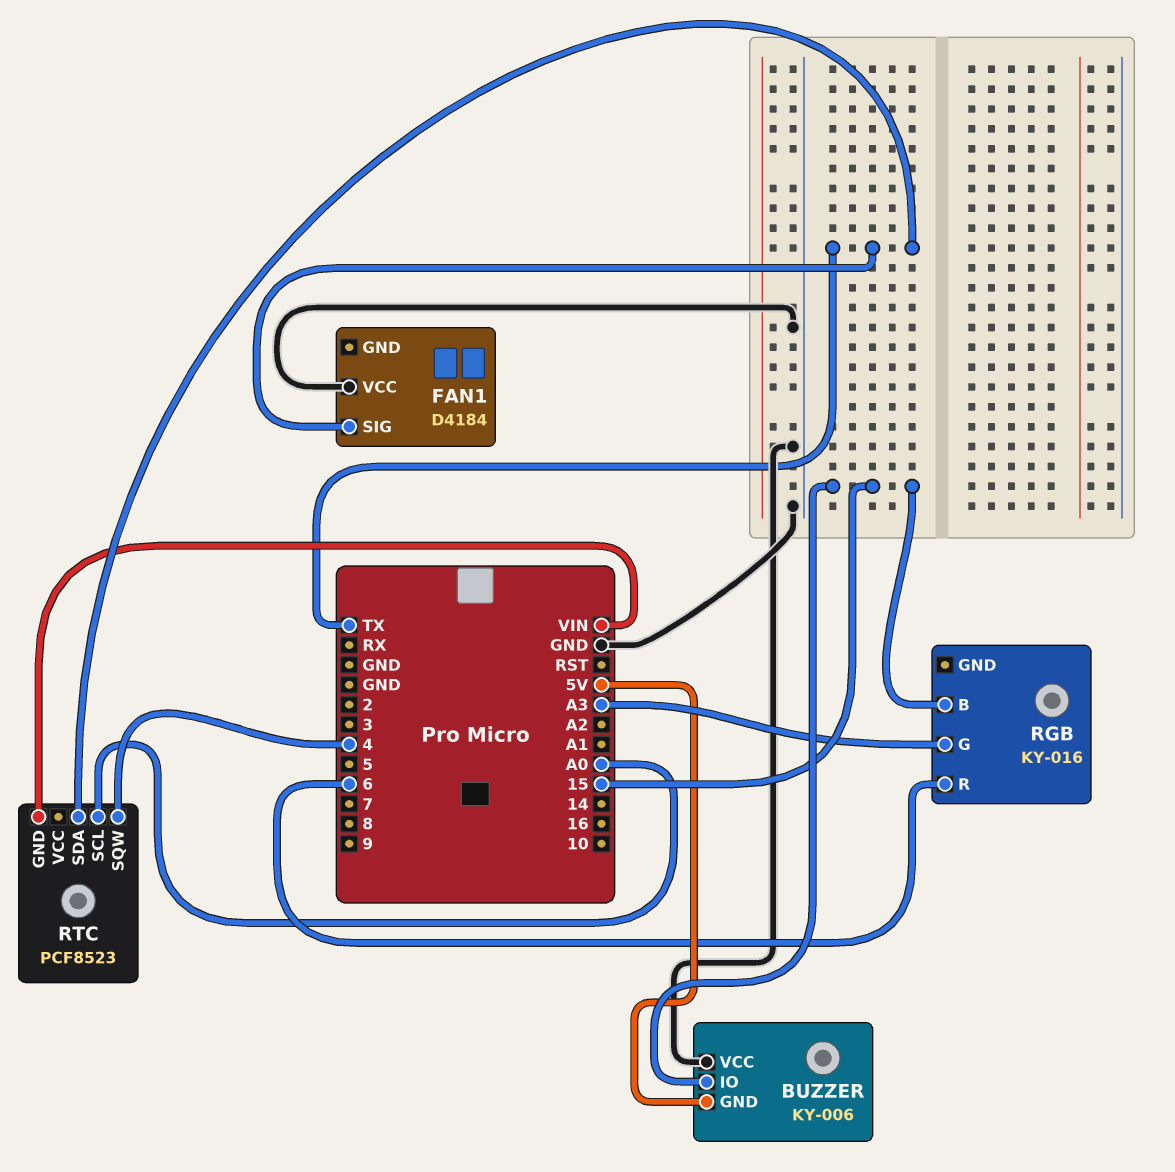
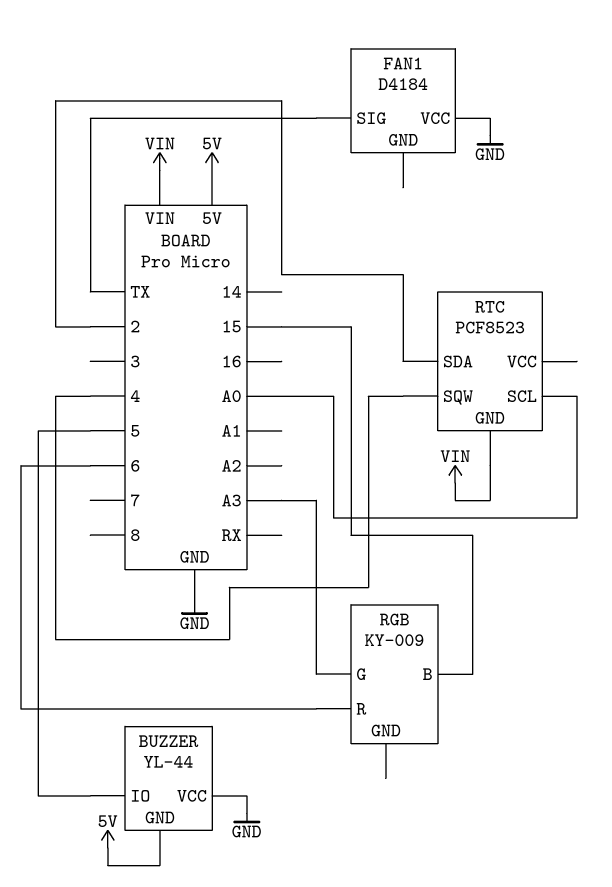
BUZZER: KY-006 -> YL-44
BUZZER pin IO: 15 -> 5
RGB: KY-016 -> KY-009
RTC pin SDA: TX -> 2

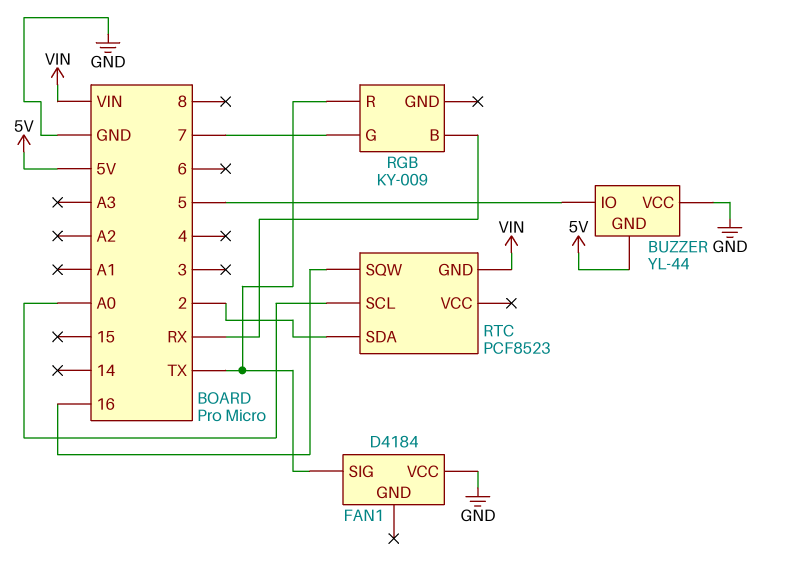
RGB pin B: 15 -> RX
RGB pin G: A3 -> 7
RGB pin R: 6 -> TX
RTC pin SQW: 4 -> 16

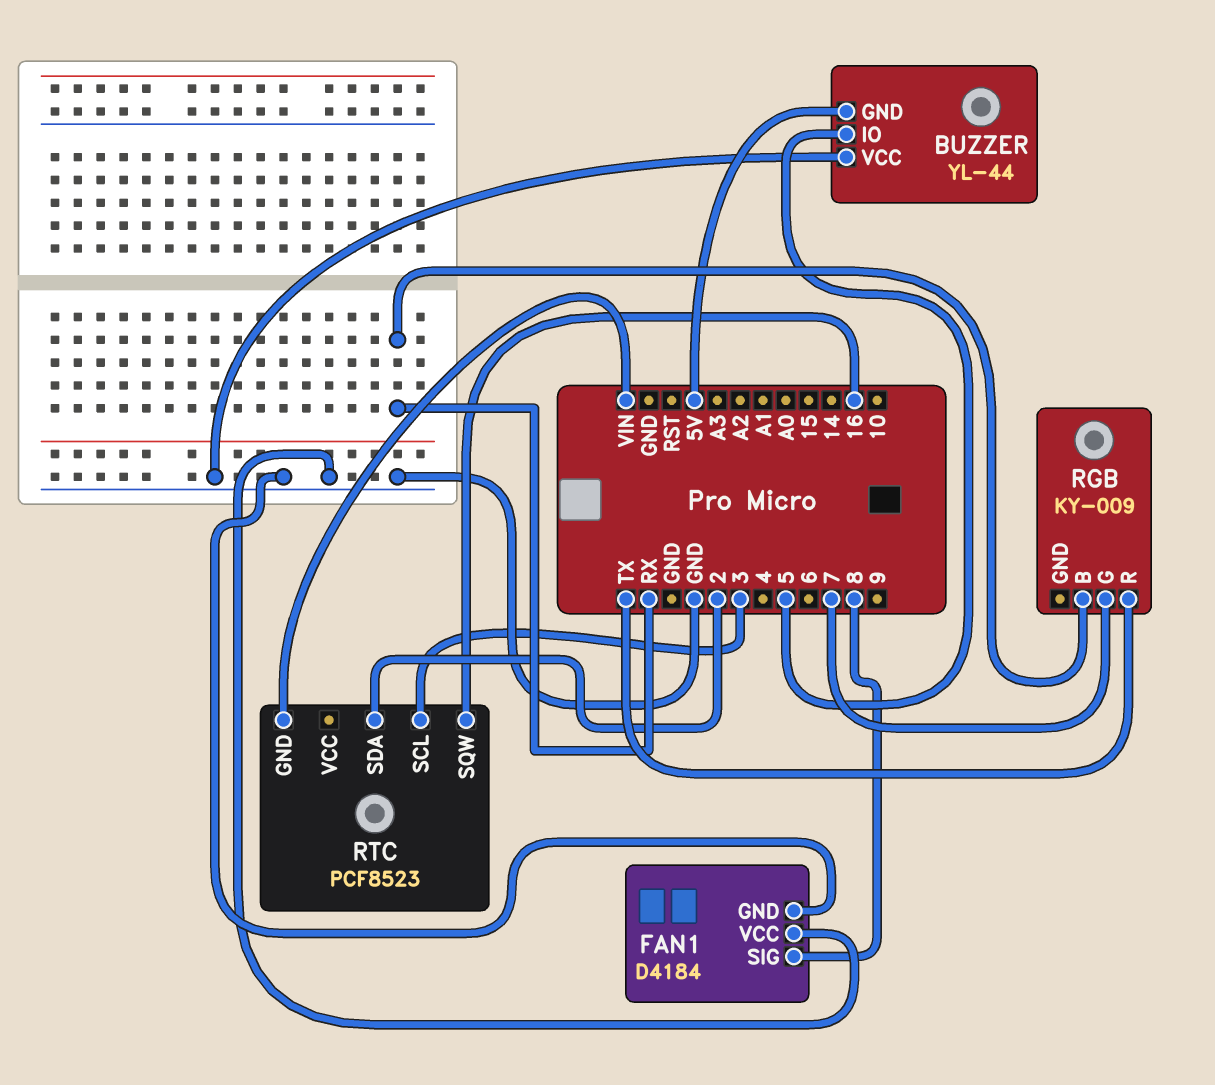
FAN1 pin GND: none -> GND
FAN1 pin SIG: TX -> 8
RTC pin SCL: A0 -> 3

